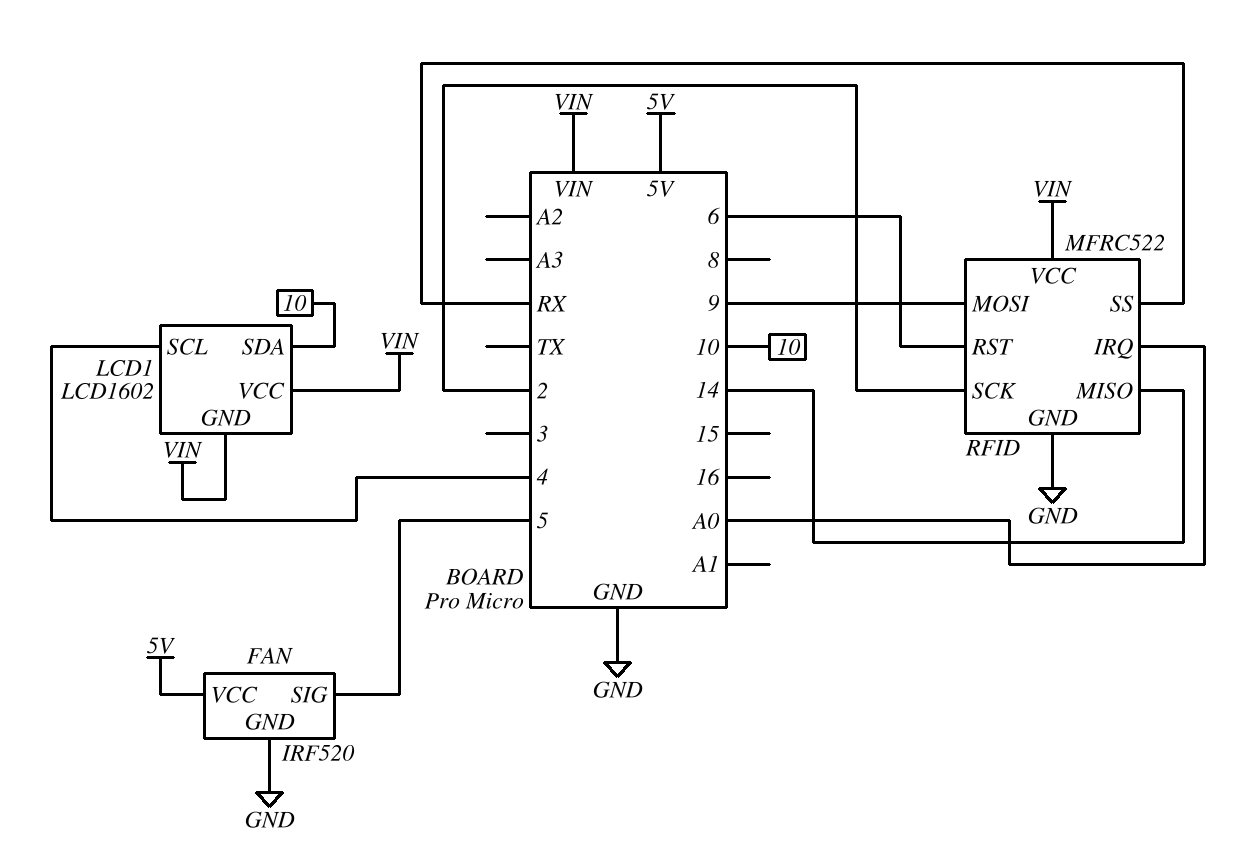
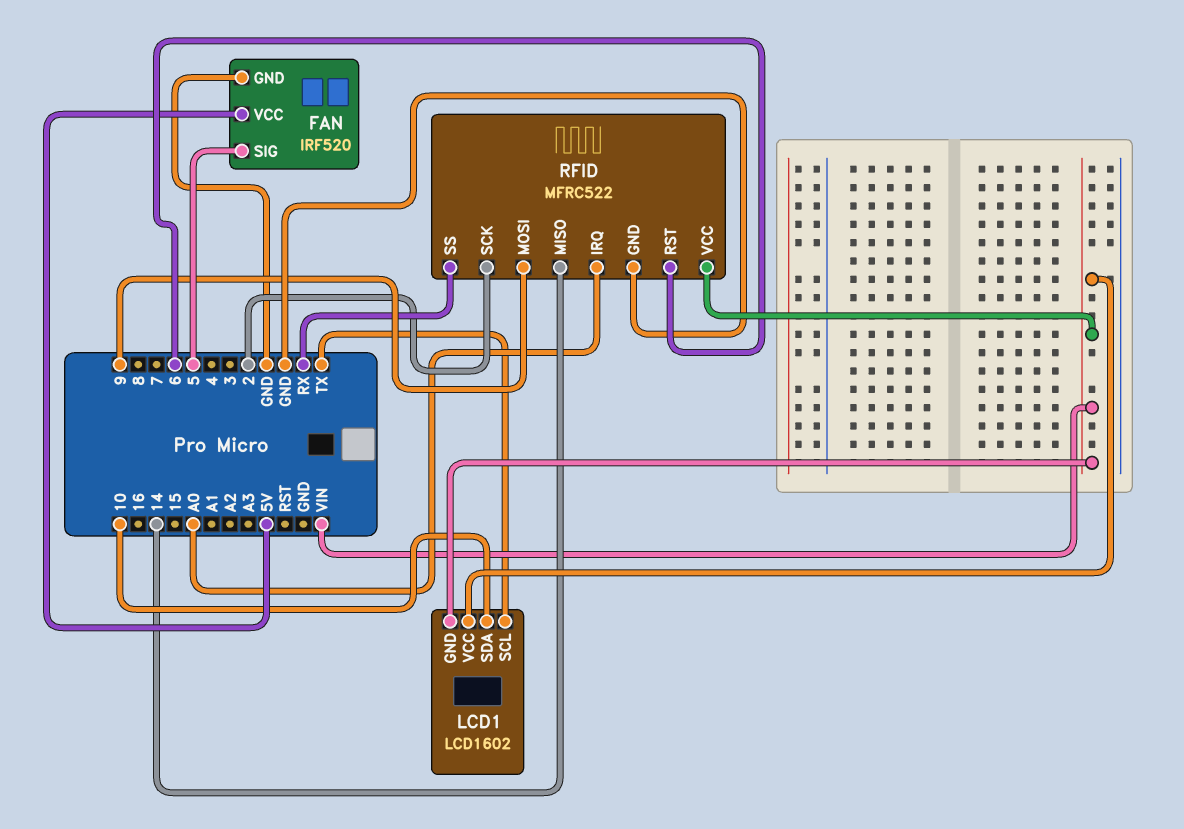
LCD1 pin SCL: 4 -> TX

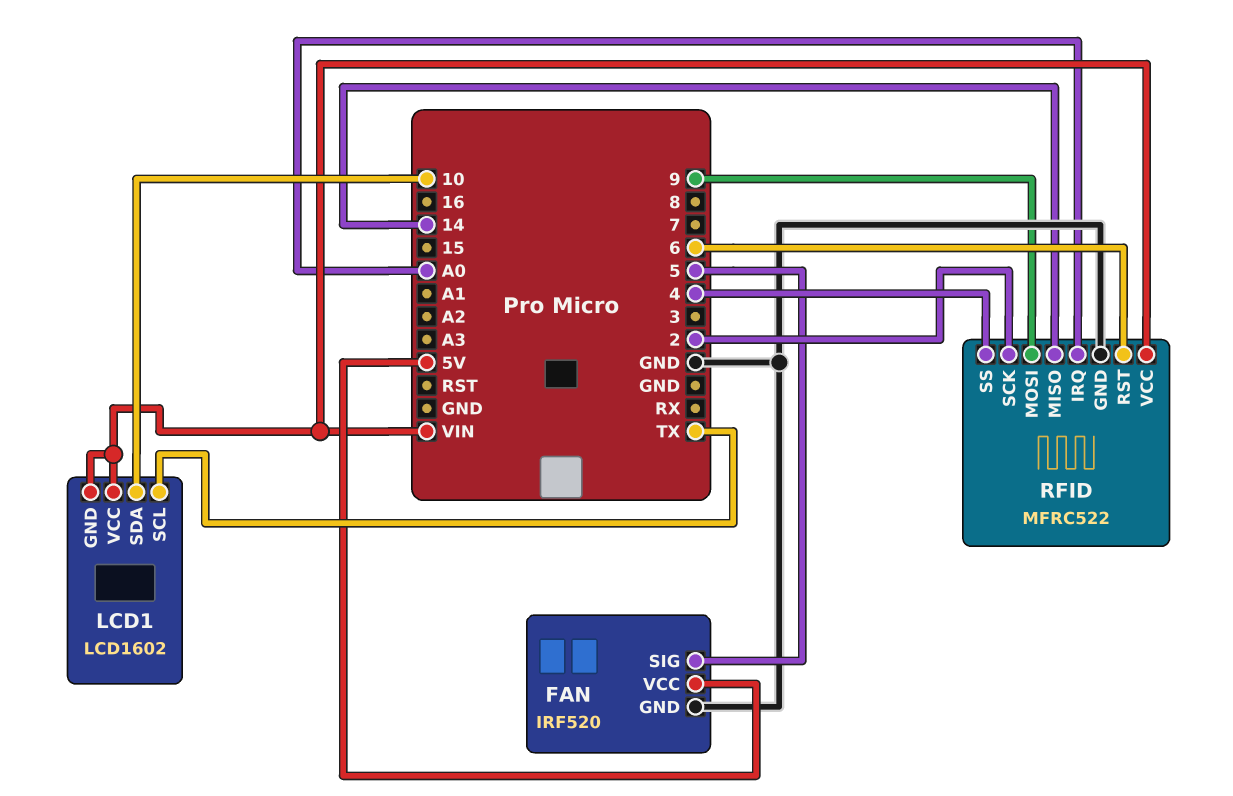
RFID pin SS: RX -> 4

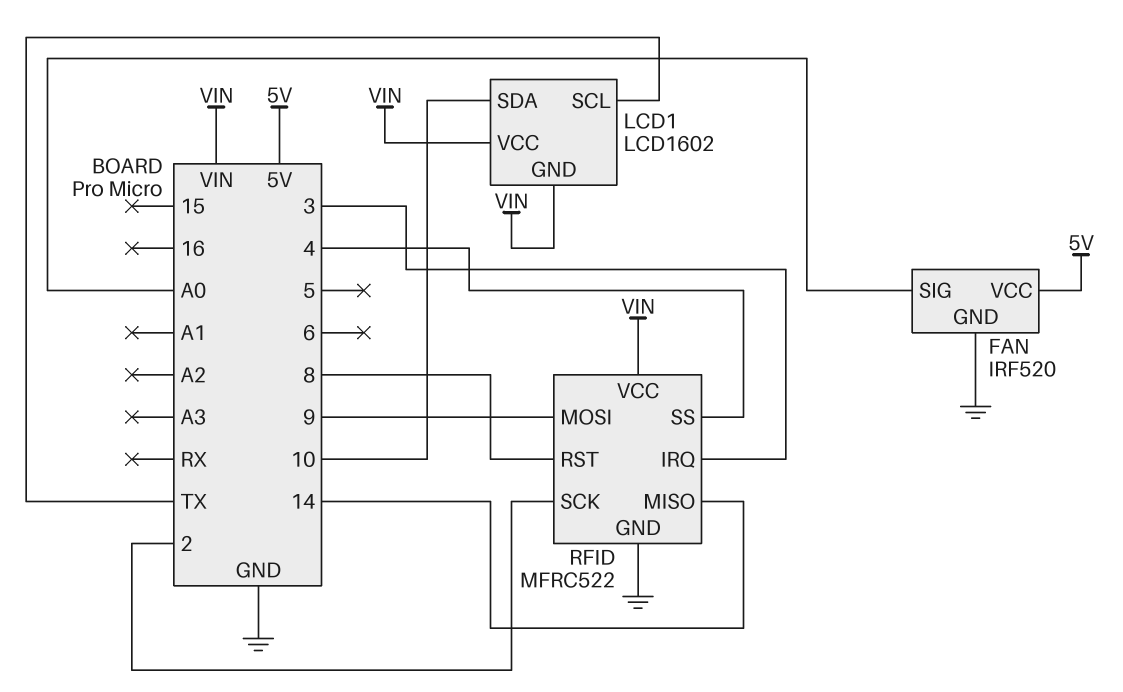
FAN pin SIG: 5 -> A0
RFID pin IRQ: A0 -> 3
RFID pin RST: 6 -> 8

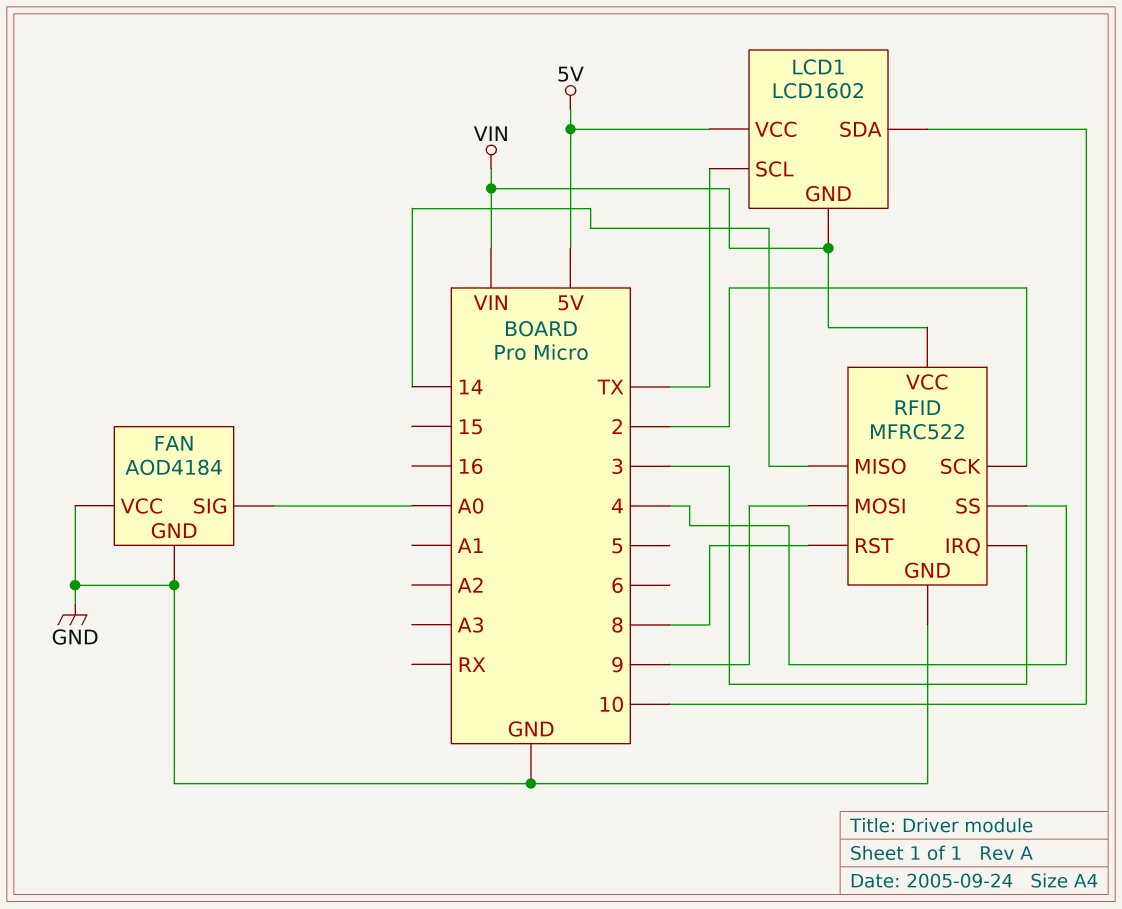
FAN: IRF520 -> AOD4184
FAN pin VCC: 5V -> GND
LCD1 pin VCC: VIN -> 5V

